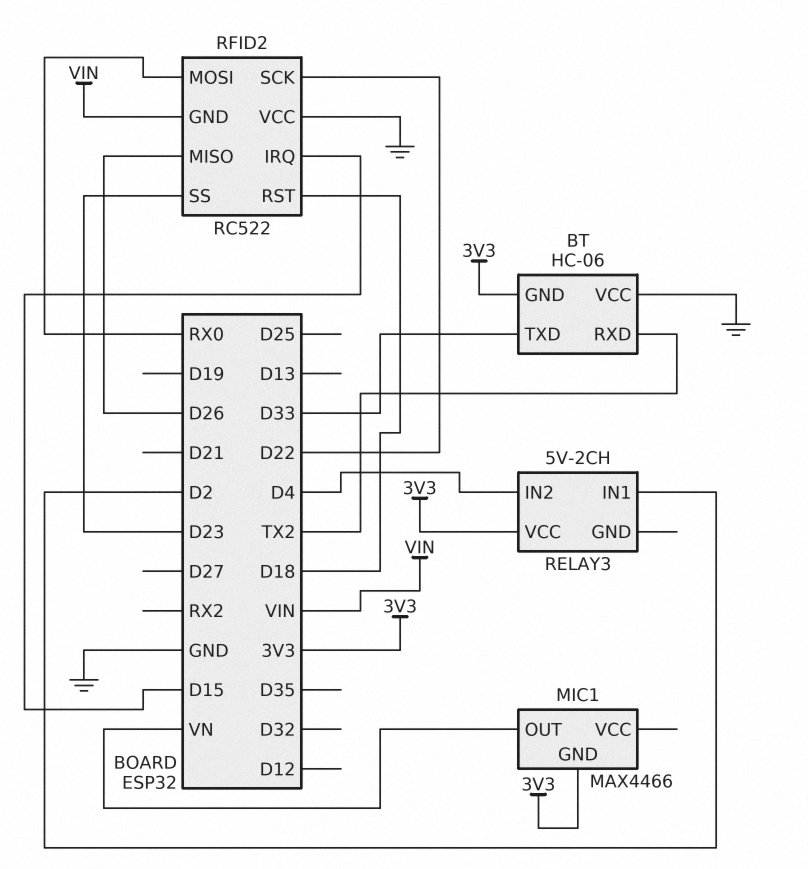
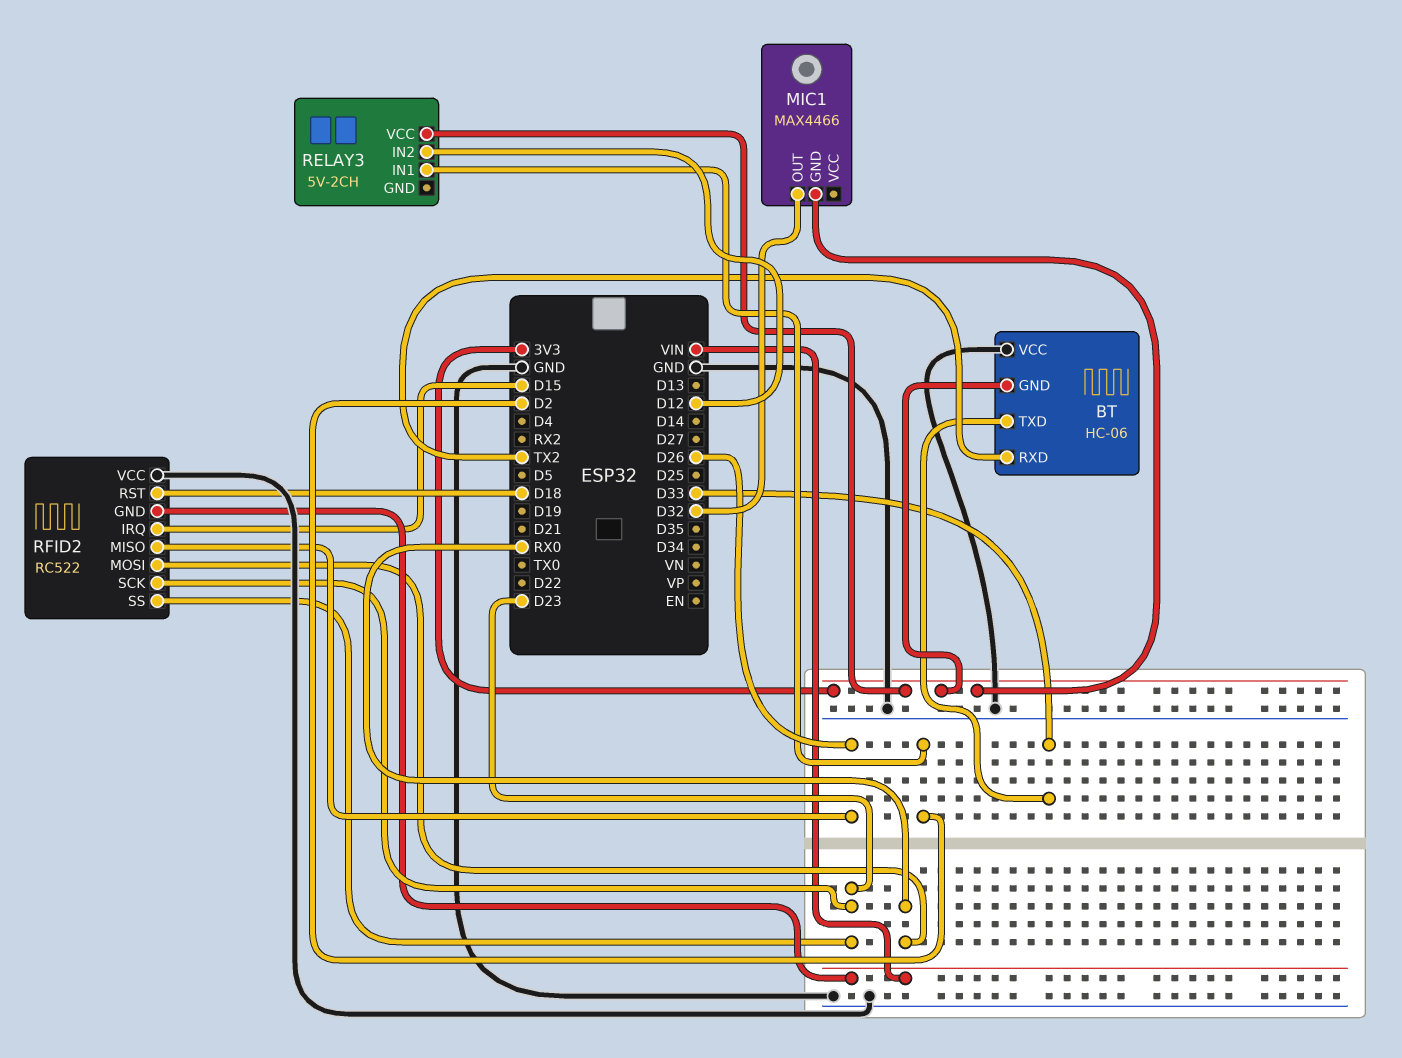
MIC1 pin OUT: VN -> D32
RELAY3 pin IN2: D4 -> D12
RFID2 pin SCK: D22 -> D23

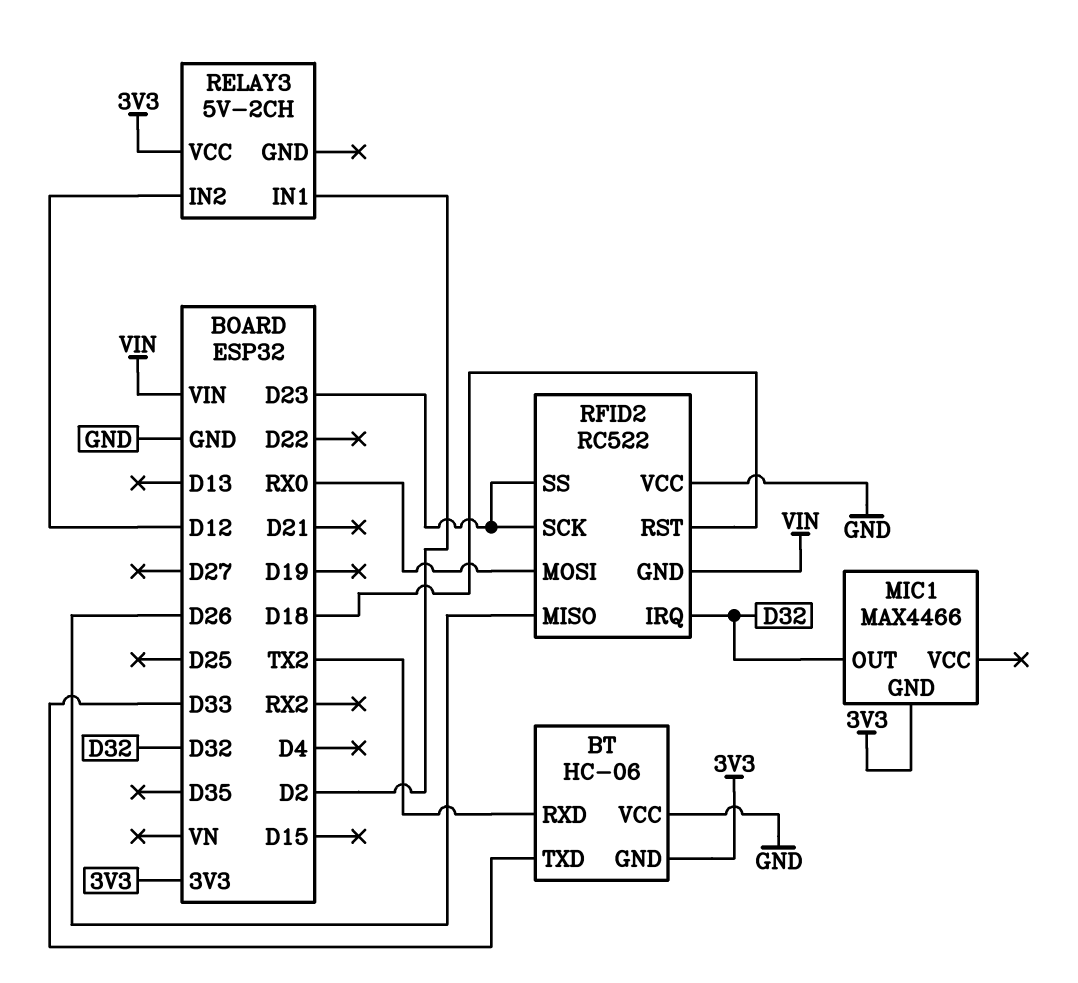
RFID2 pin IRQ: D15 -> D32

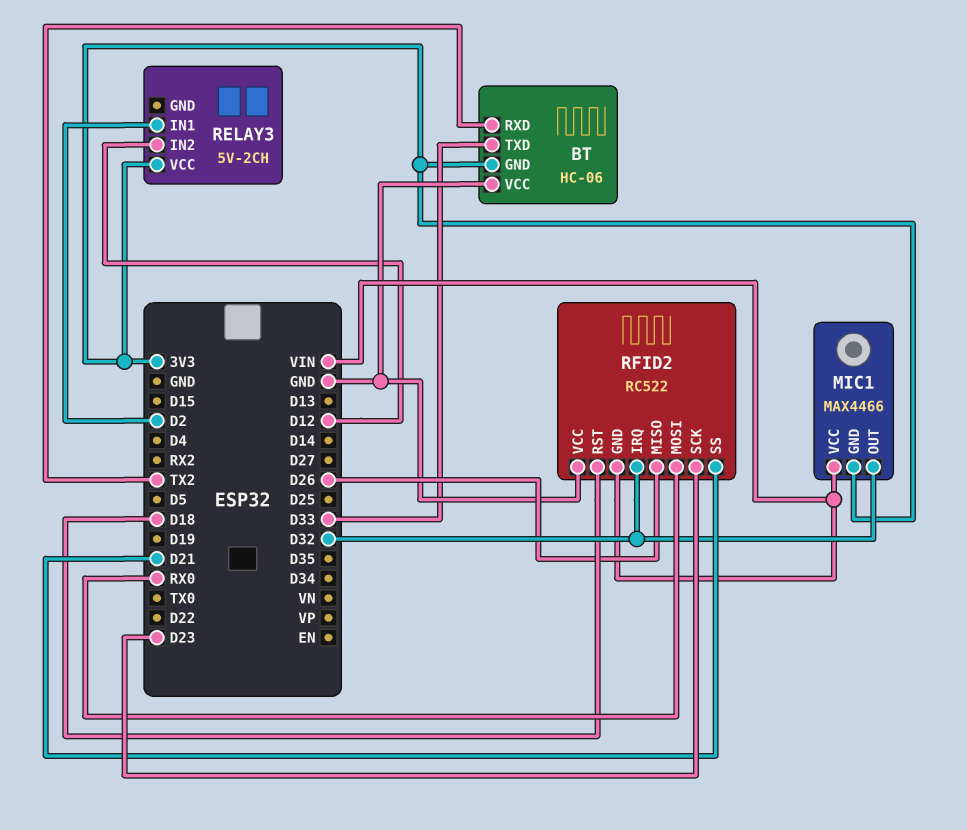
MIC1 pin VCC: none -> VIN
RFID2 pin SS: D23 -> D21

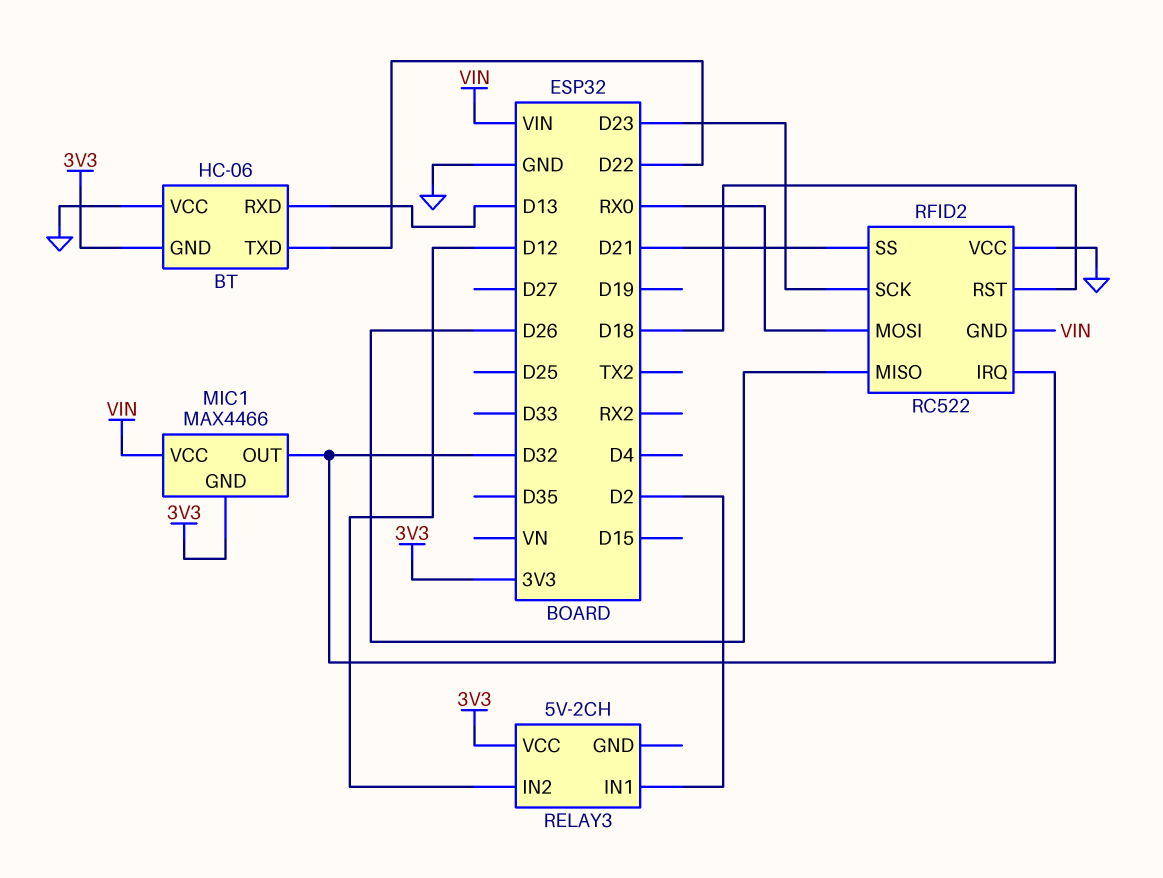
BT pin RXD: TX2 -> D13
BT pin TXD: D33 -> D22

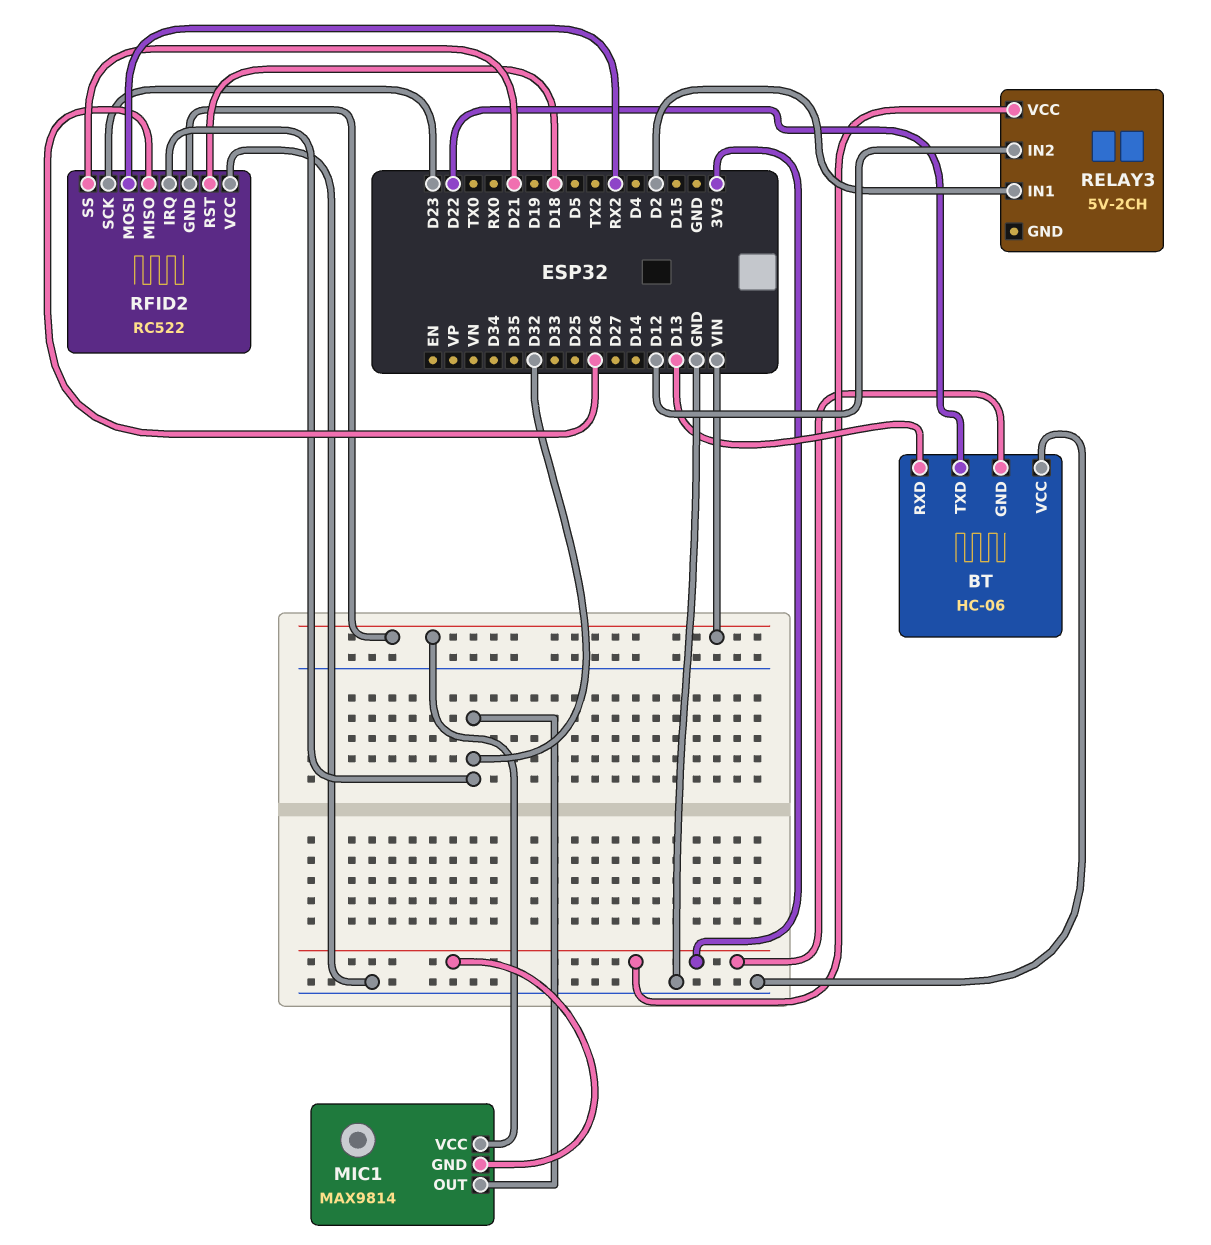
MIC1: MAX4466 -> MAX9814
RFID2 pin MOSI: RX0 -> RX2

